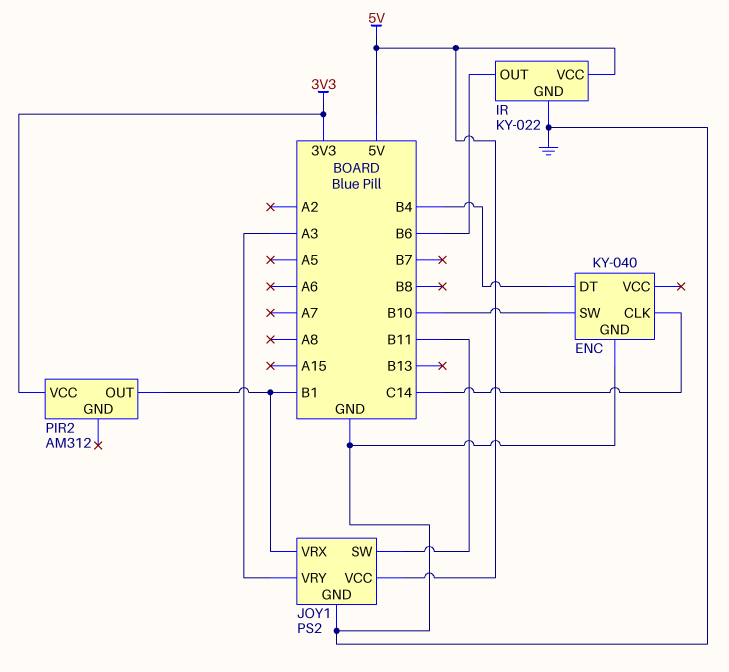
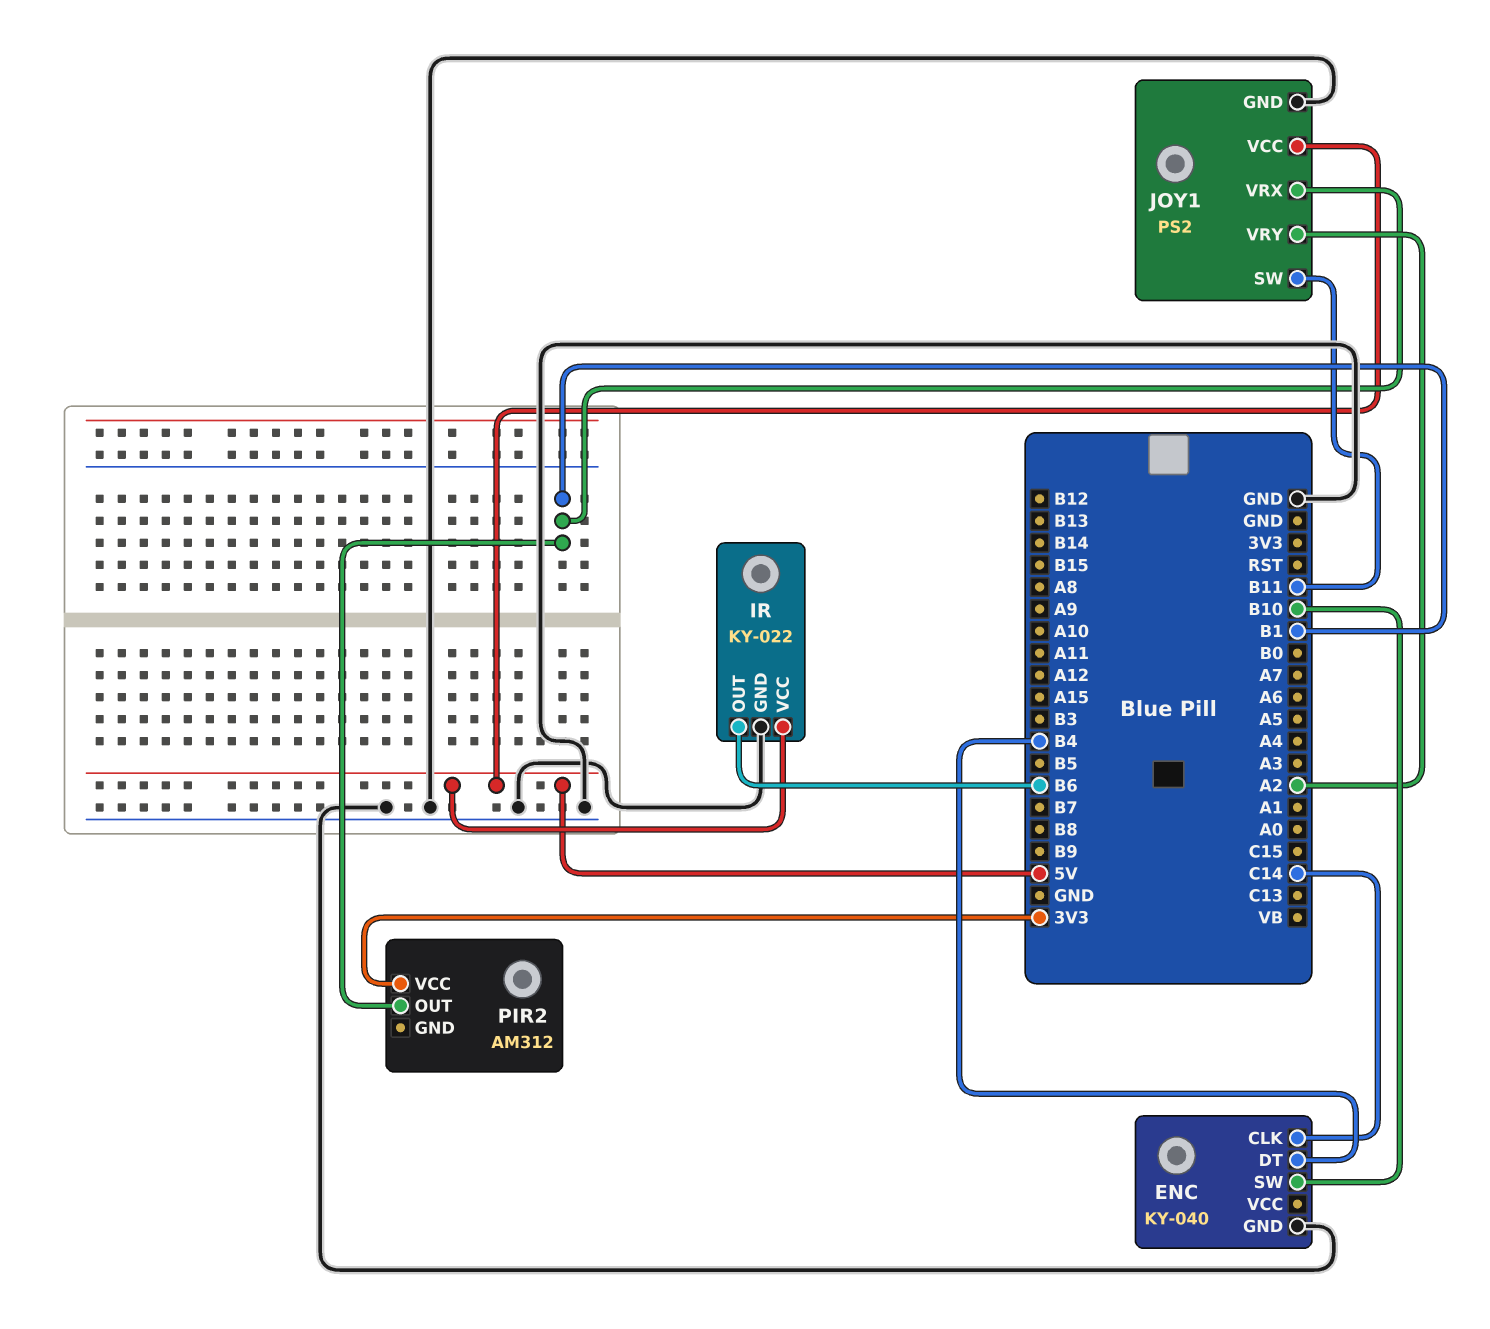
JOY1 pin VRY: A3 -> A2

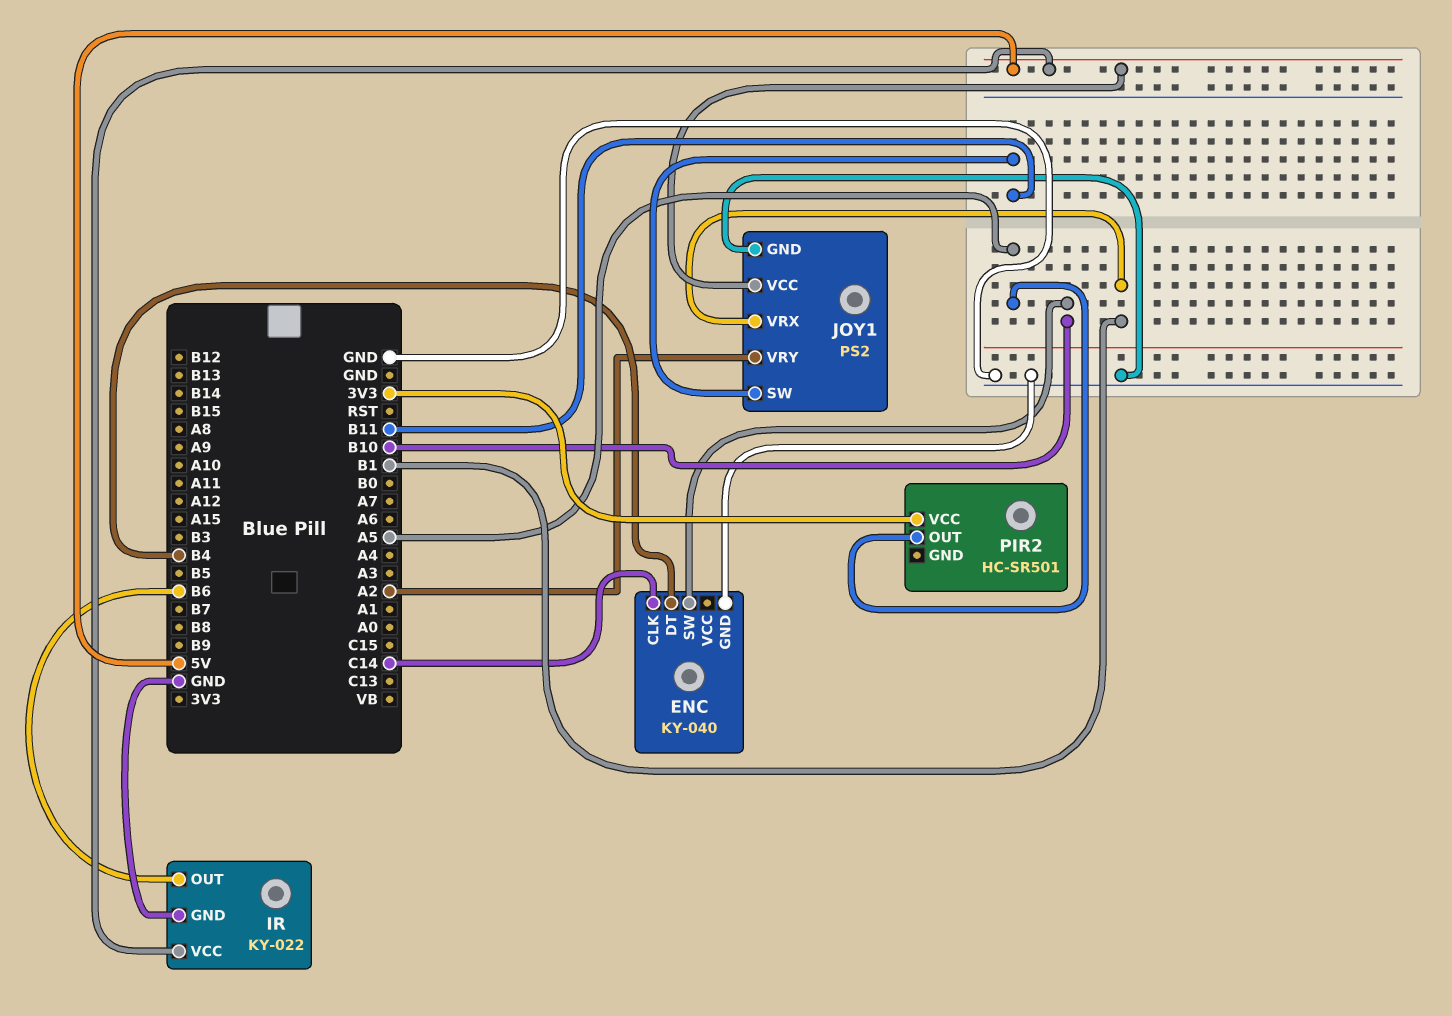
PIR2: AM312 -> HC-SR501
PIR2 pin OUT: B1 -> A5

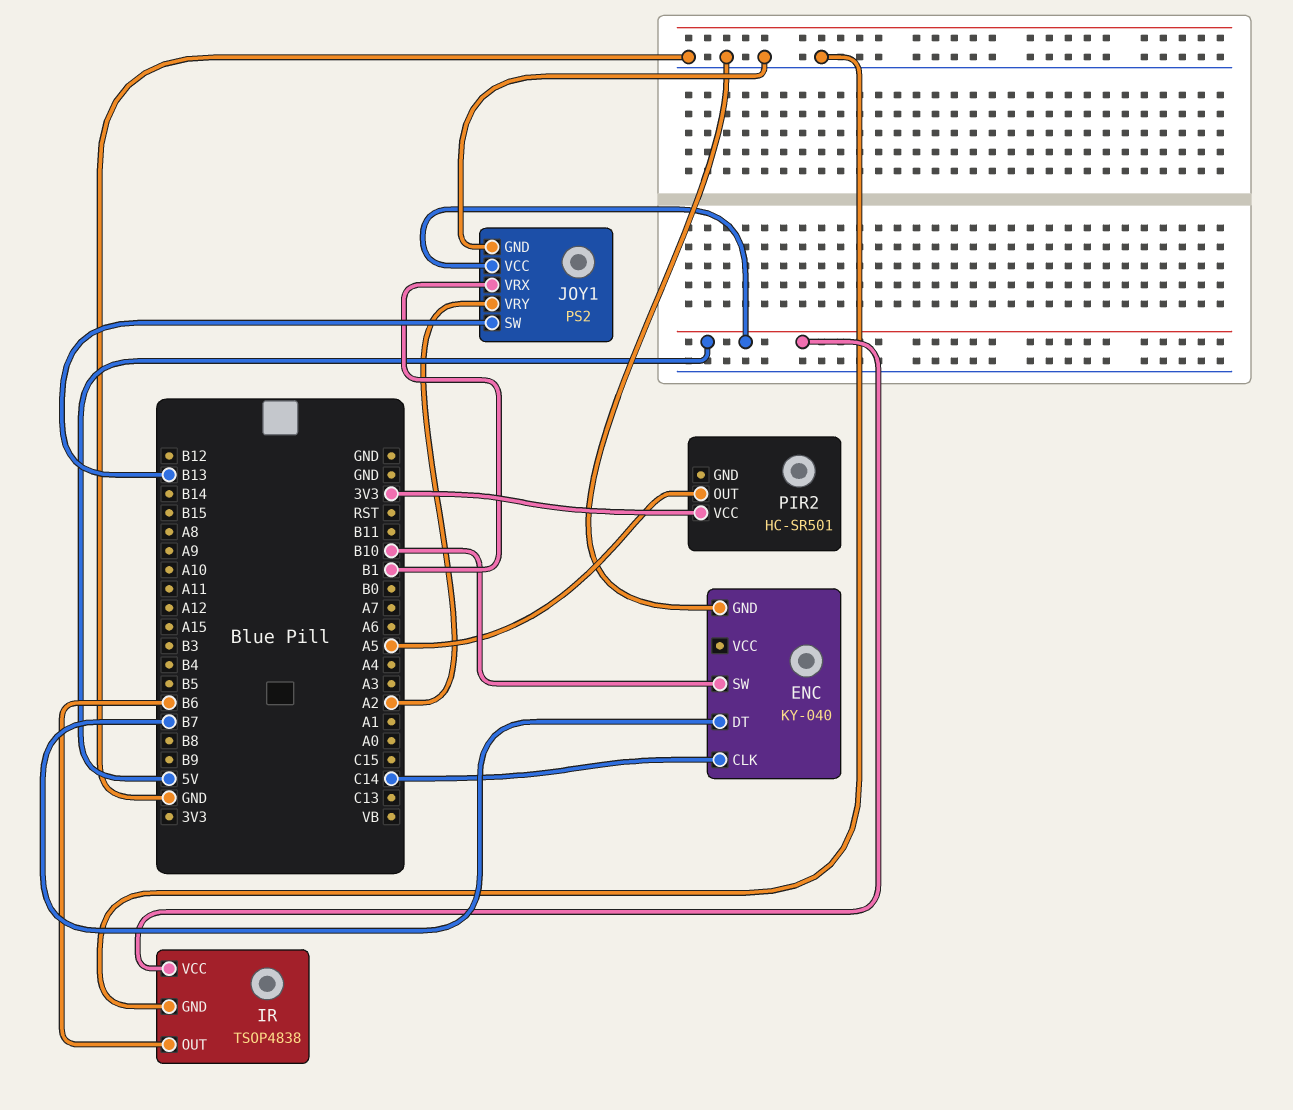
ENC pin DT: B4 -> B7
IR: KY-022 -> TSOP4838
JOY1 pin SW: B11 -> B13

